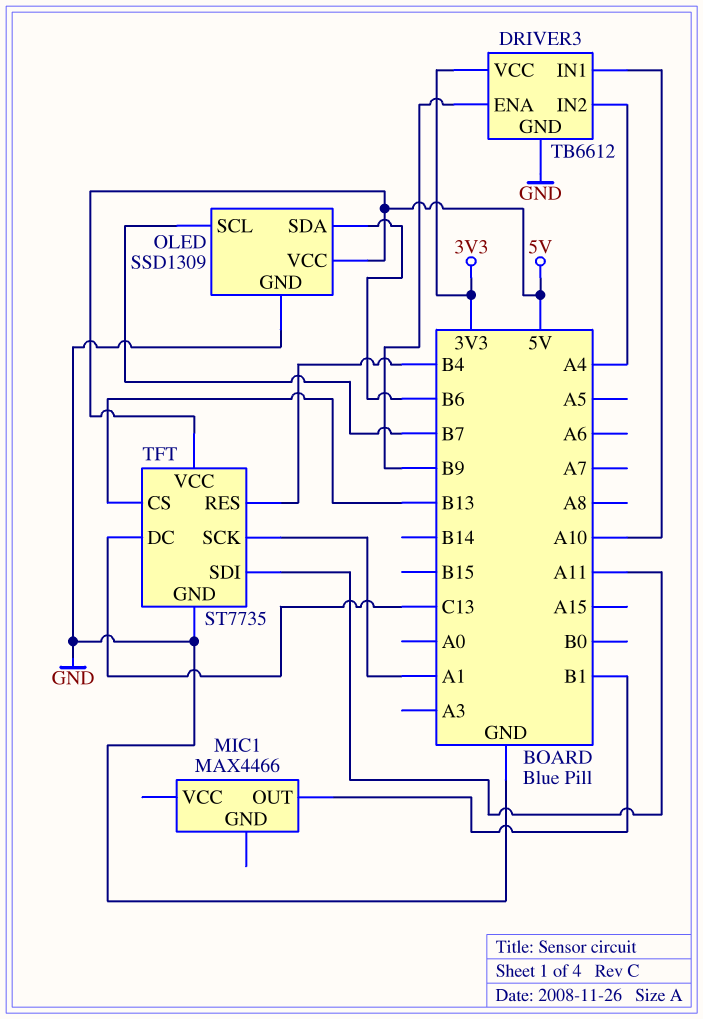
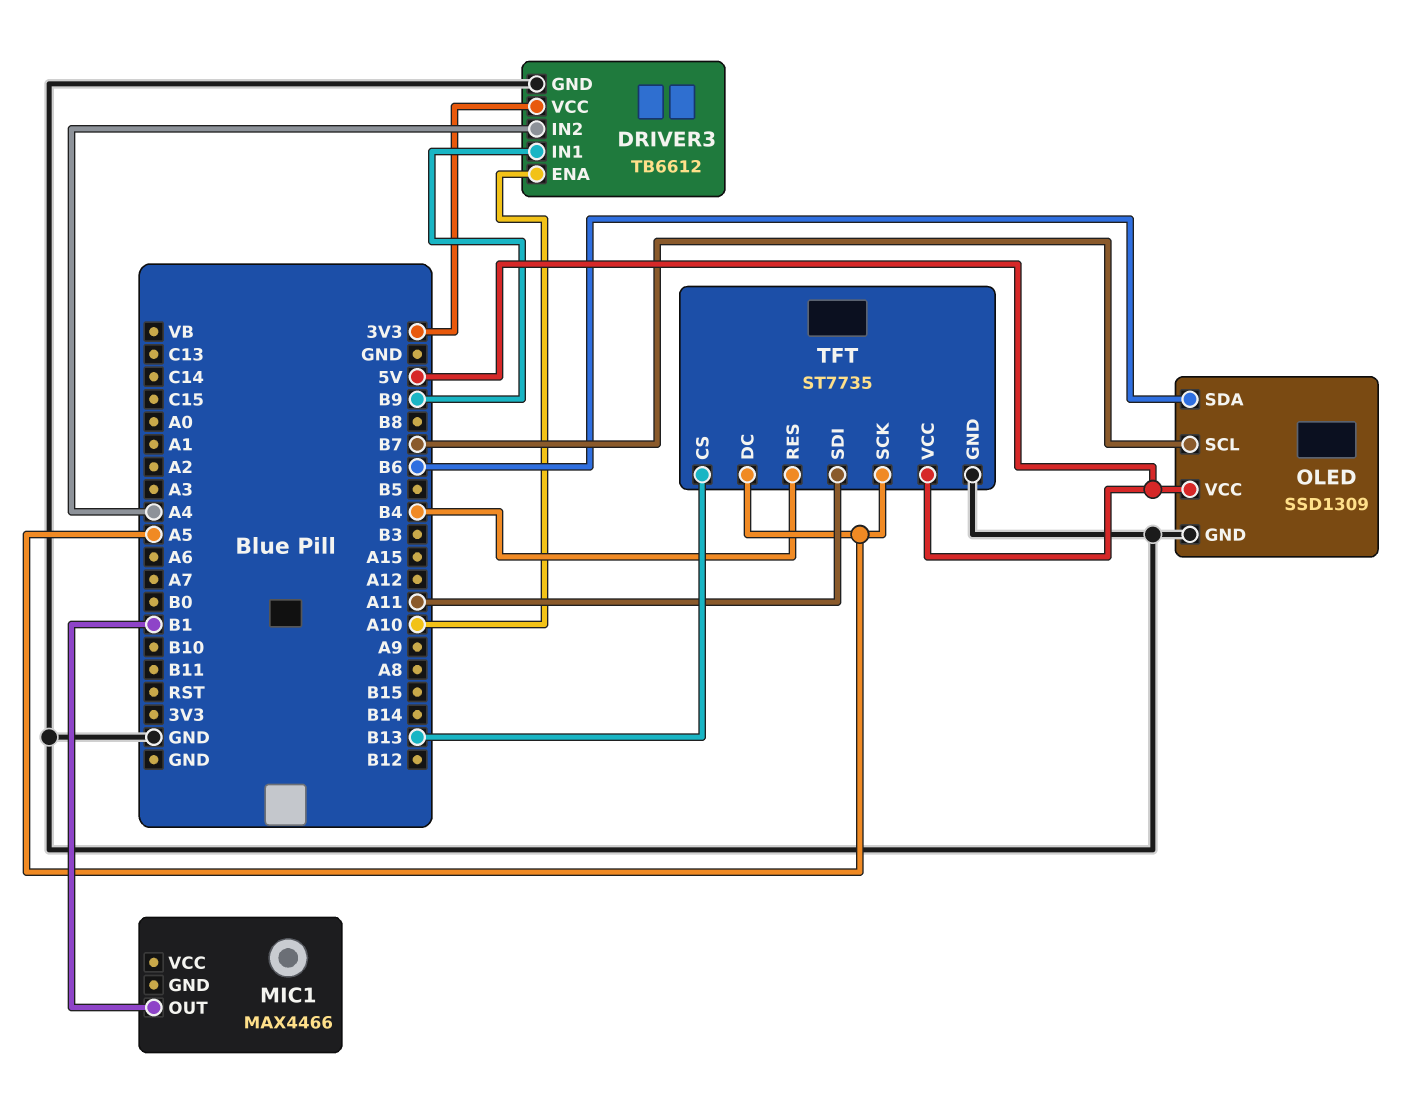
DRIVER3 pin ENA: B9 -> A10
DRIVER3 pin IN1: A10 -> B9
TFT pin DC: C13 -> A5
TFT pin SCK: A1 -> A5

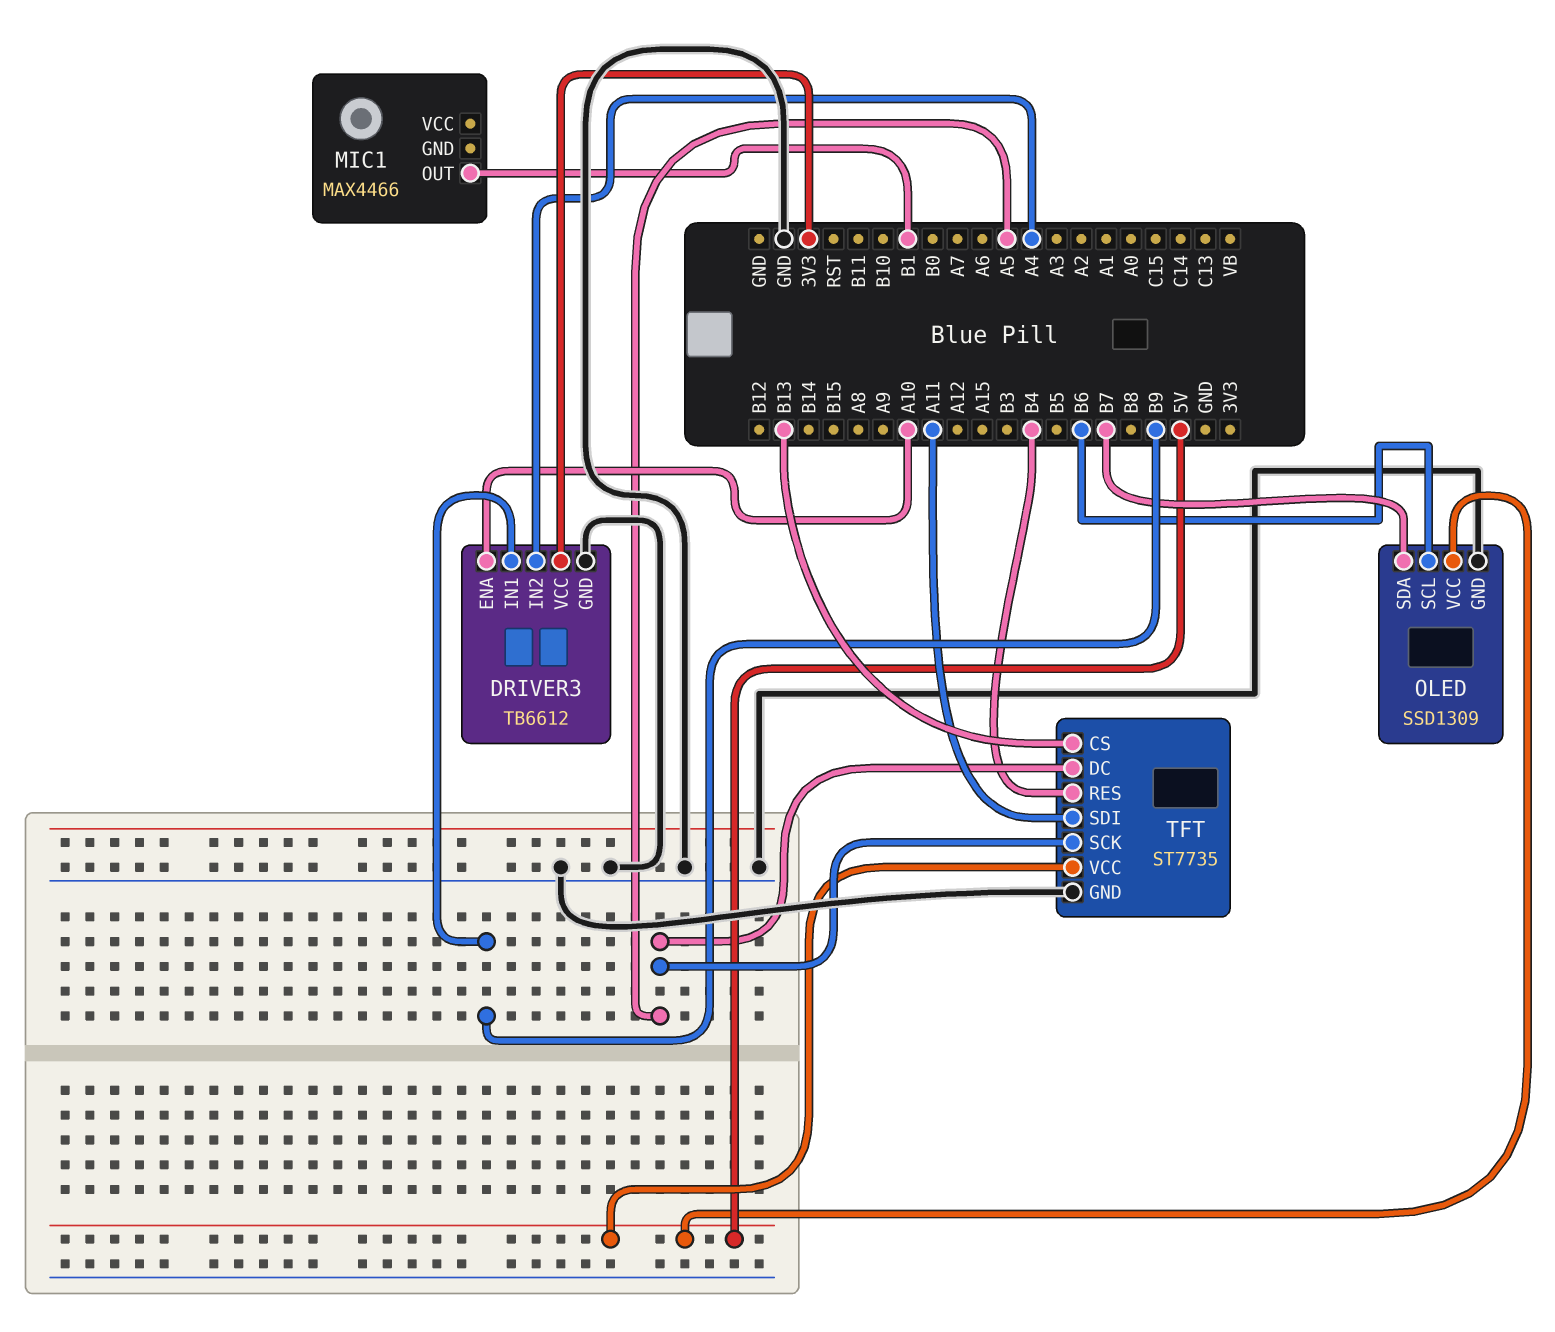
OLED pin SCL: B7 -> B6
OLED pin SDA: B6 -> B7

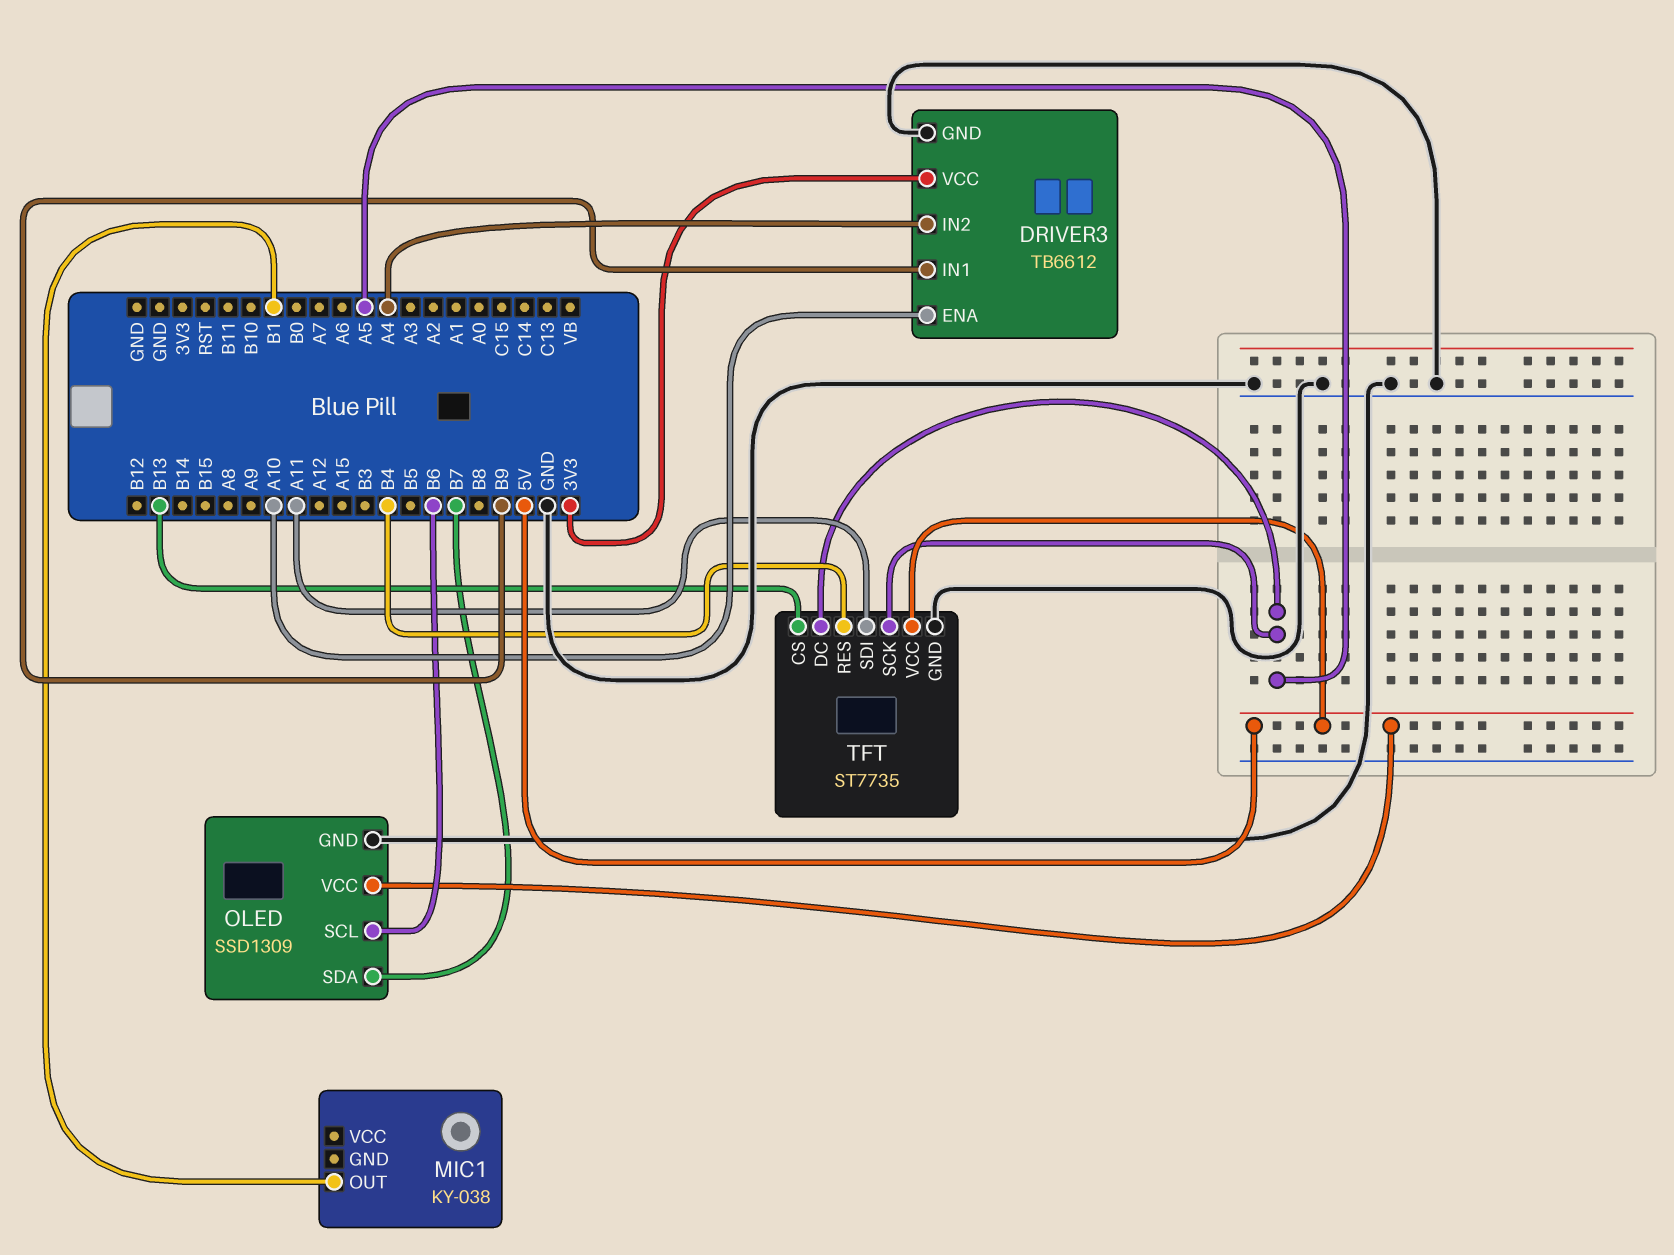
MIC1: MAX4466 -> KY-038

